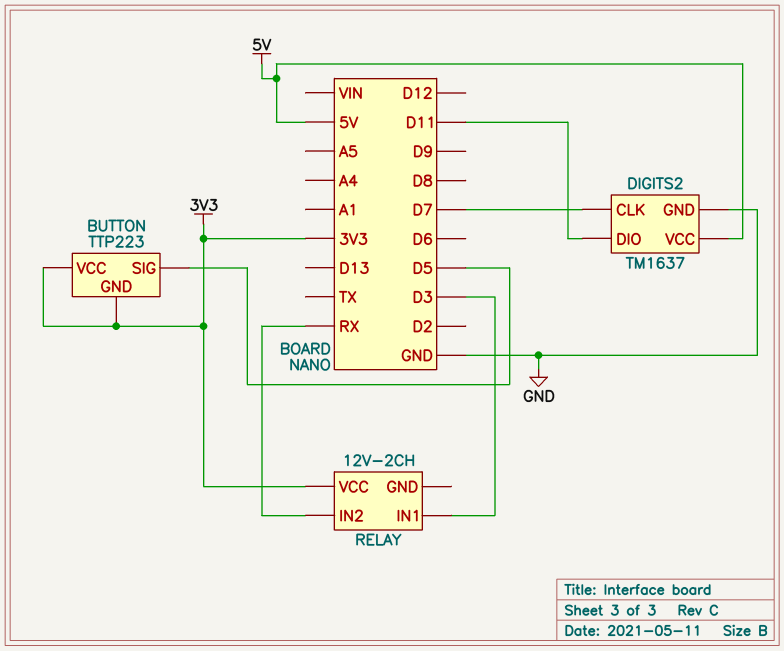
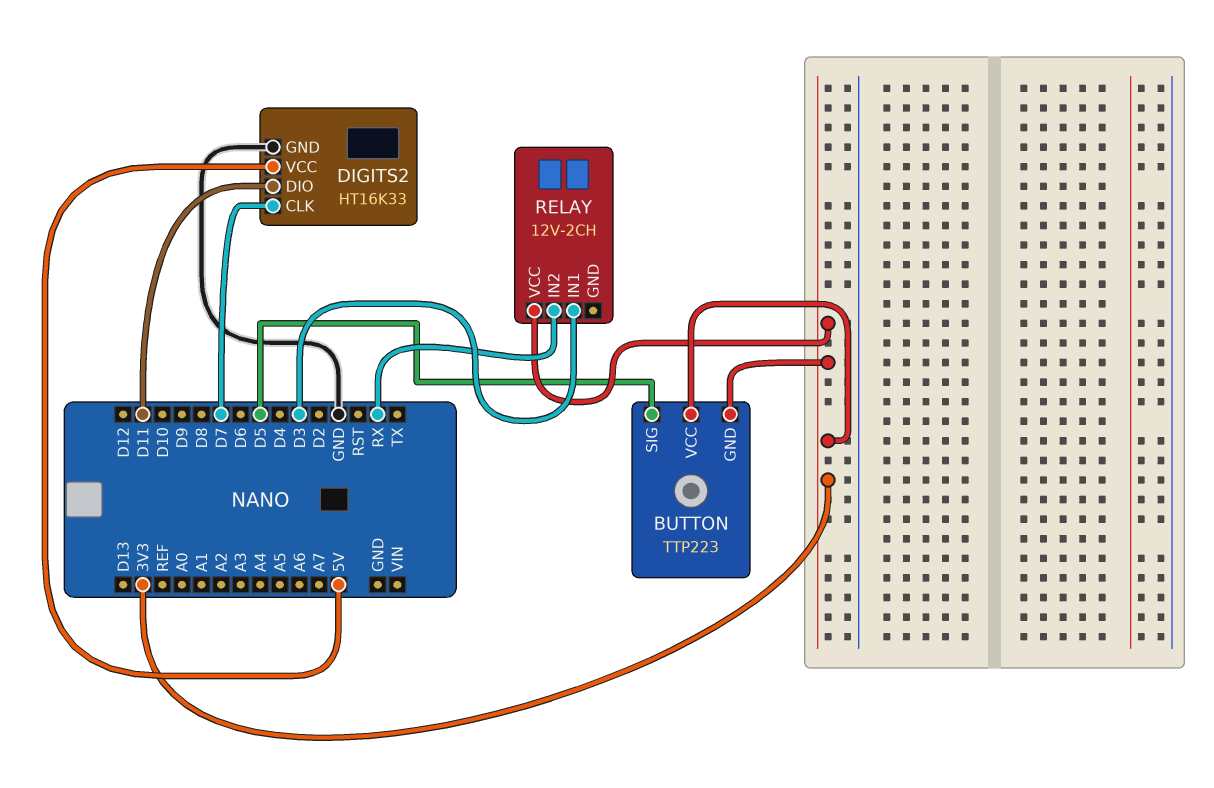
DIGITS2: TM1637 -> HT16K33

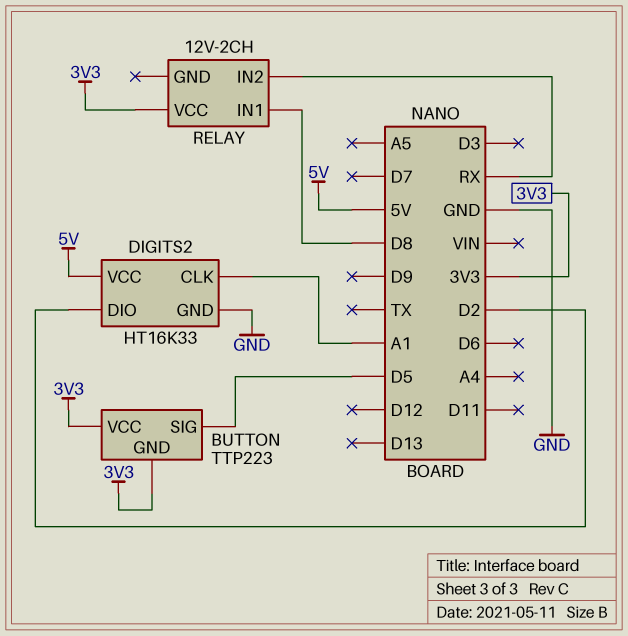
DIGITS2 pin CLK: D7 -> A1
DIGITS2 pin DIO: D11 -> D2
RELAY pin IN1: D3 -> D8

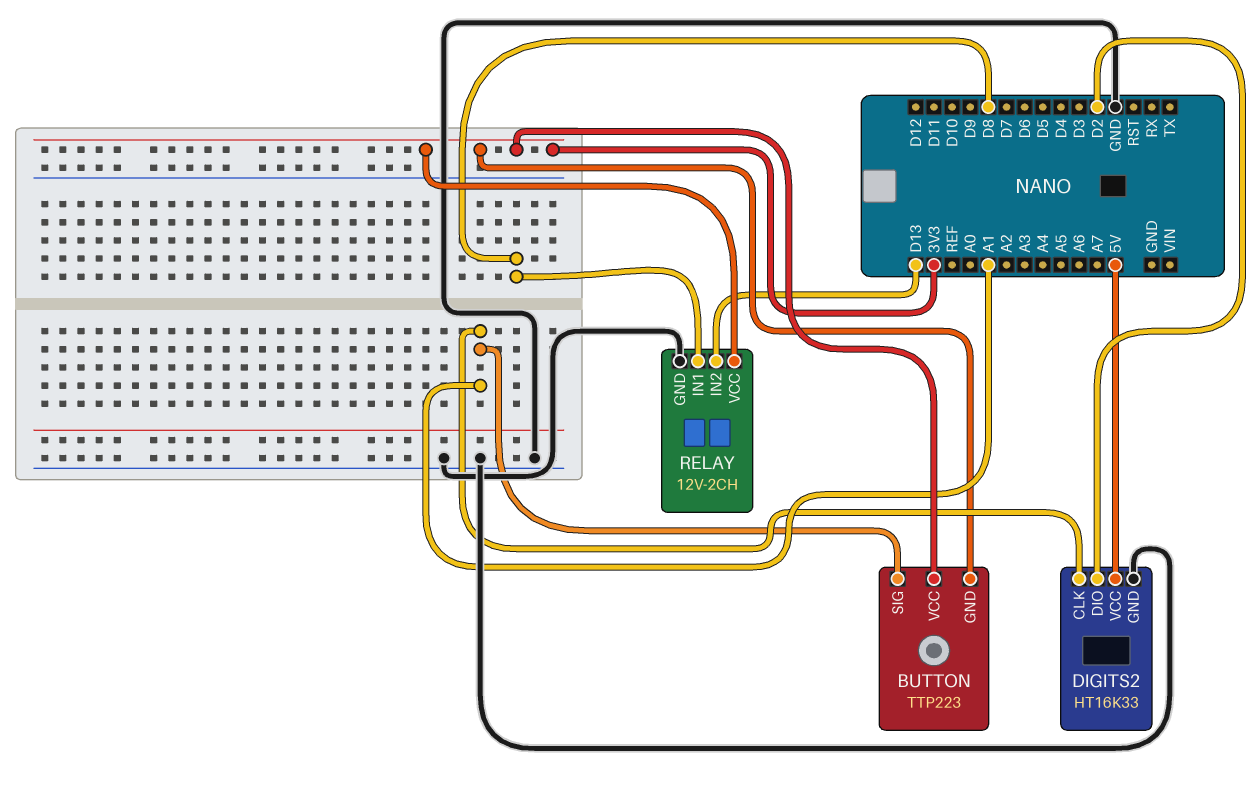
BUTTON pin SIG: D5 -> A1
RELAY pin GND: none -> GND
RELAY pin IN2: RX -> D13

